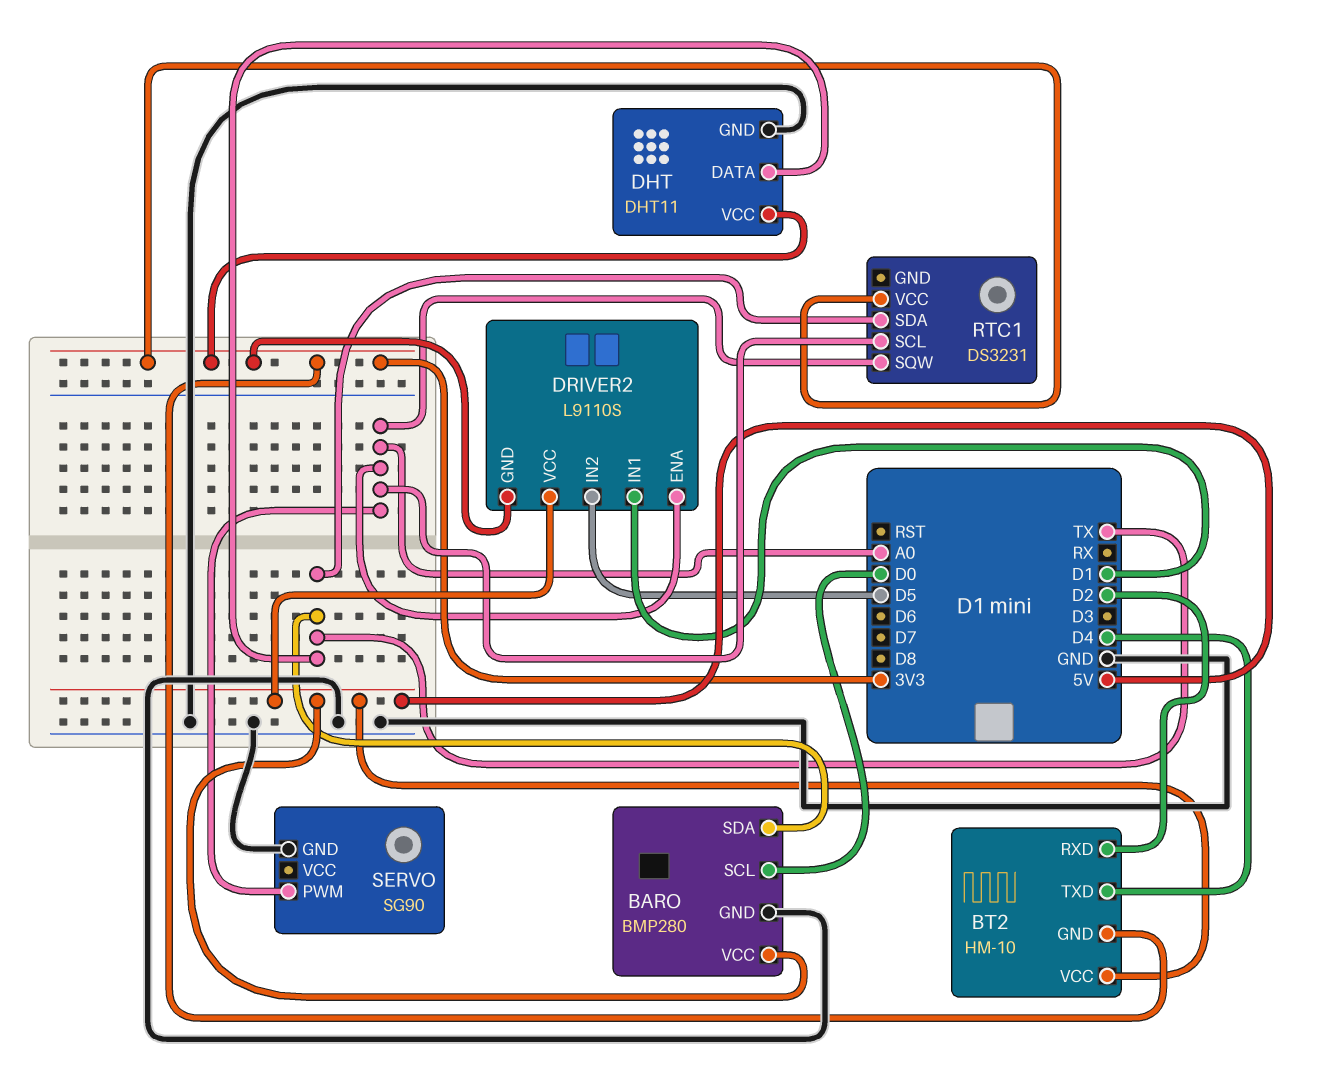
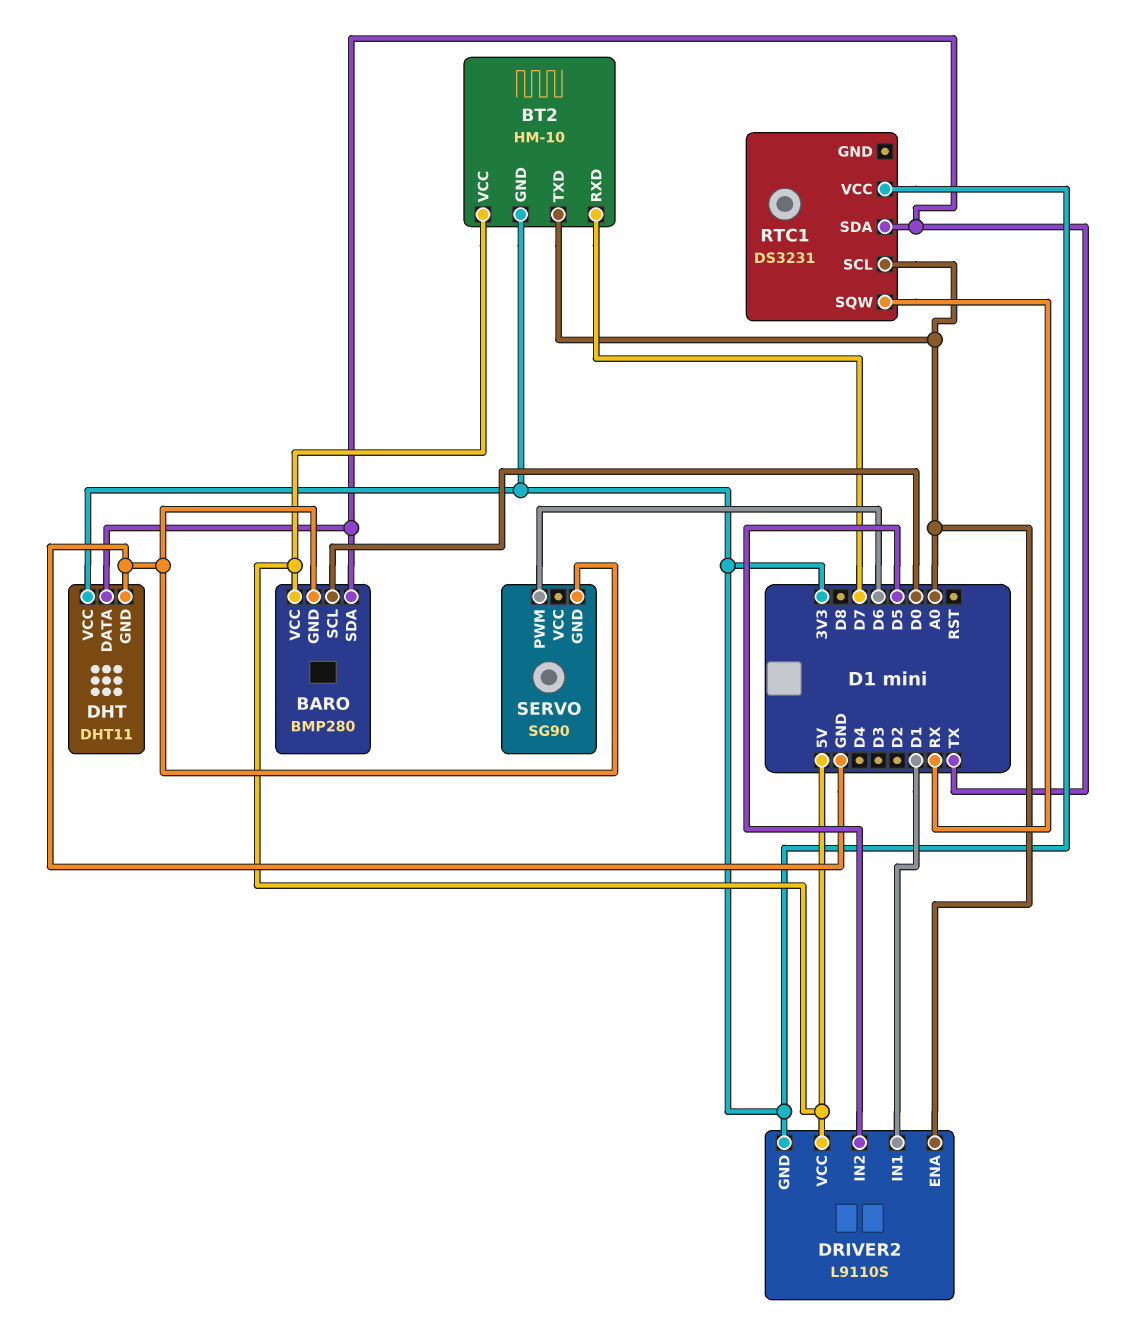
BT2 pin RXD: D2 -> D7
BT2 pin TXD: D4 -> A0
RTC1 pin SQW: A0 -> RX
SERVO pin PWM: A0 -> D6

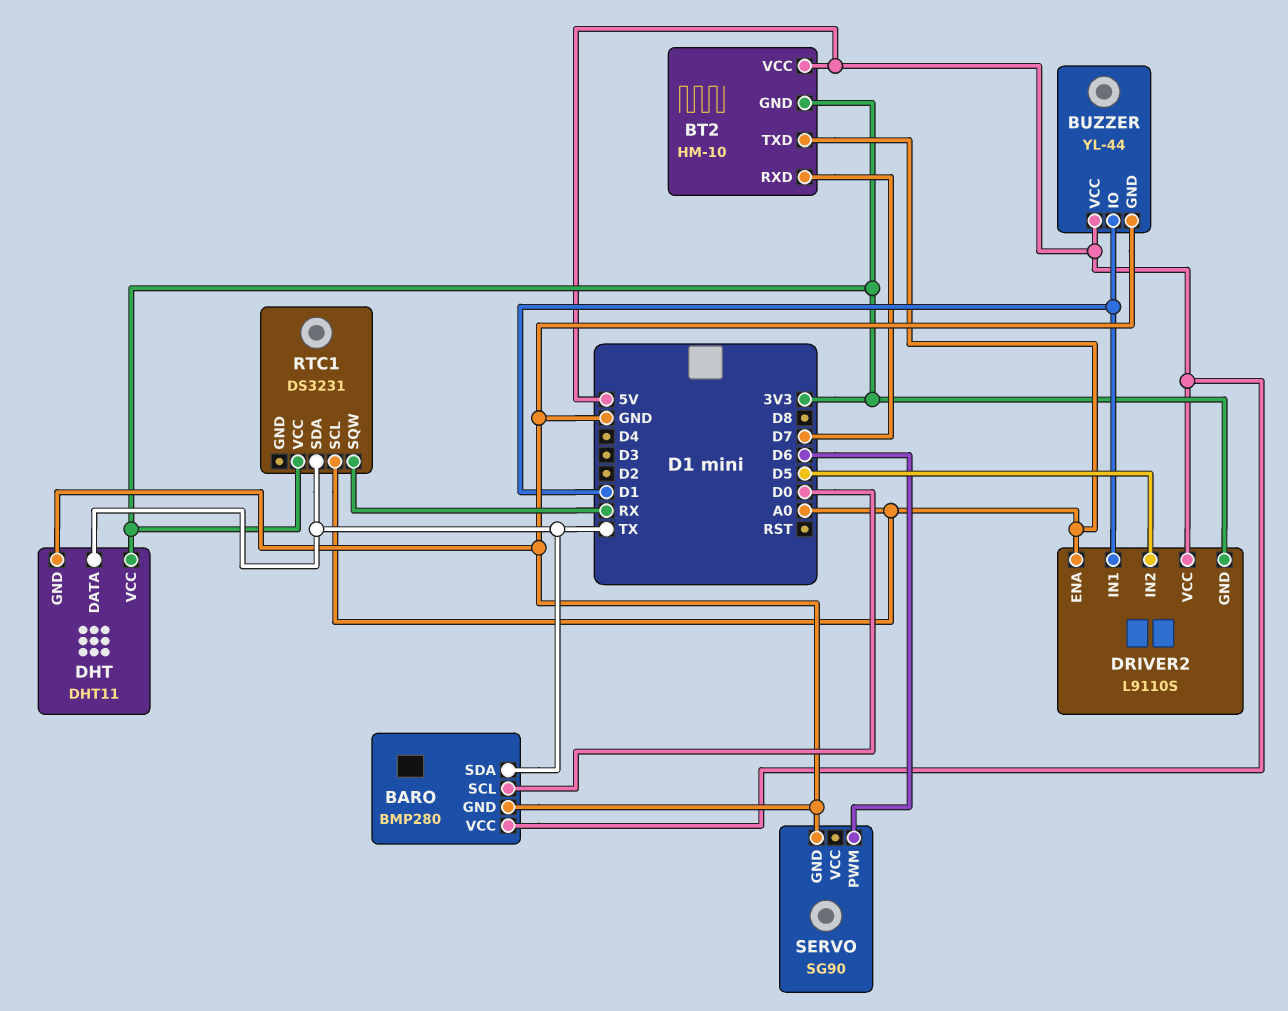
BUZZER: none -> YL-44
BUZZER pin GND: none -> GND
BUZZER pin IO: none -> D1
BUZZER pin VCC: none -> 5V

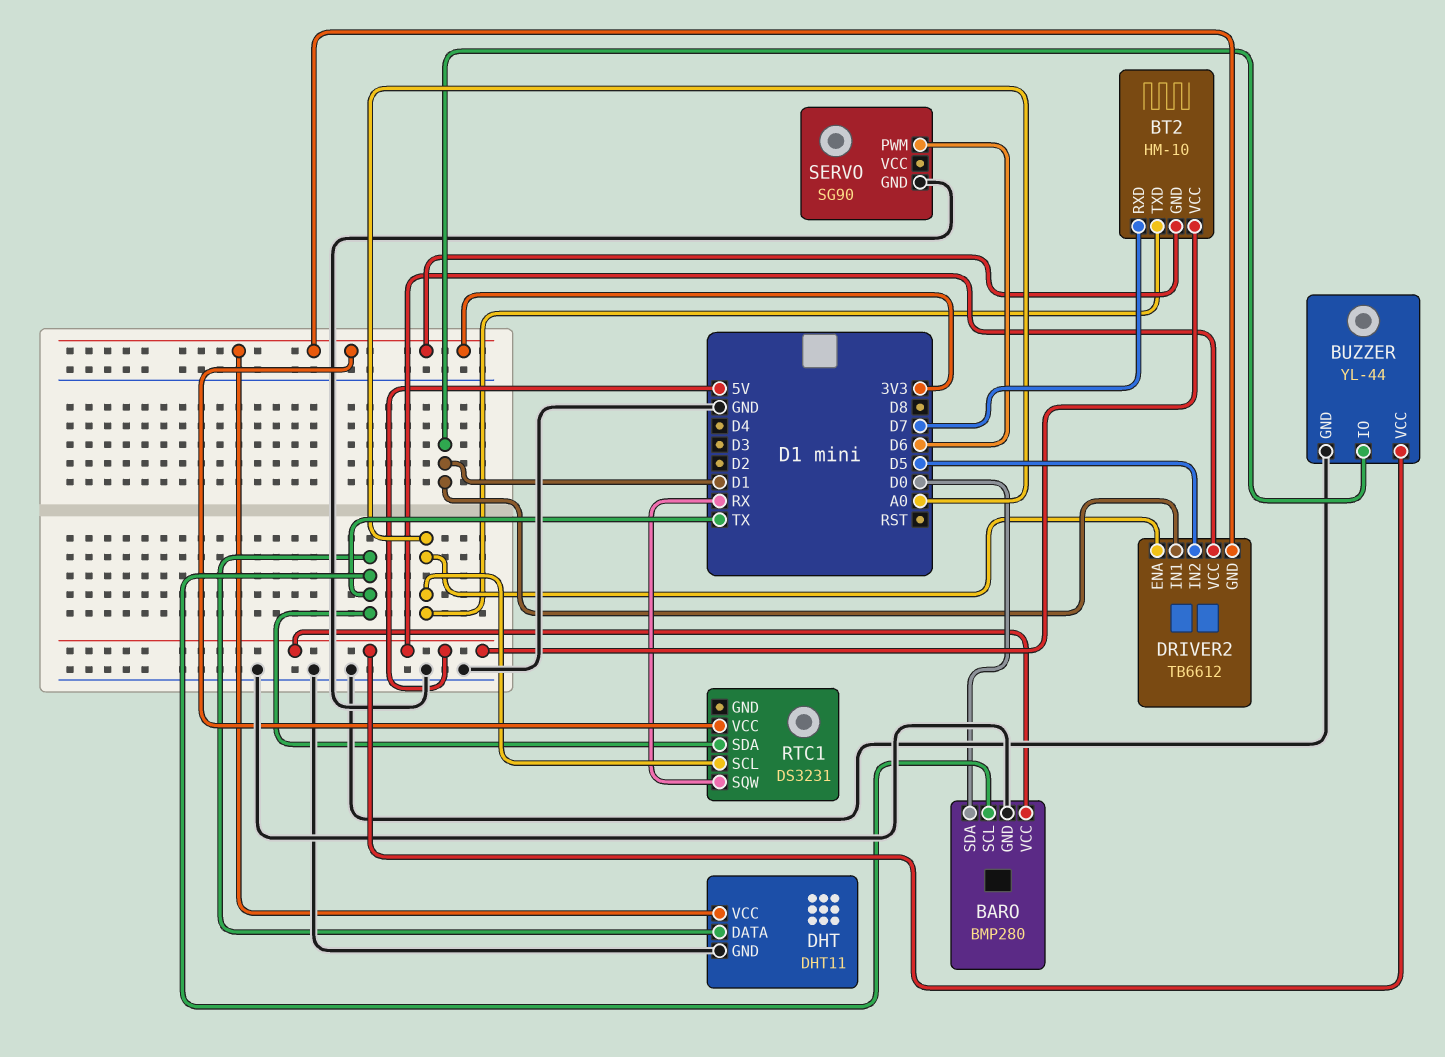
BARO pin SCL: D0 -> TX
BARO pin SDA: TX -> D0
DRIVER2: L9110S -> TB6612

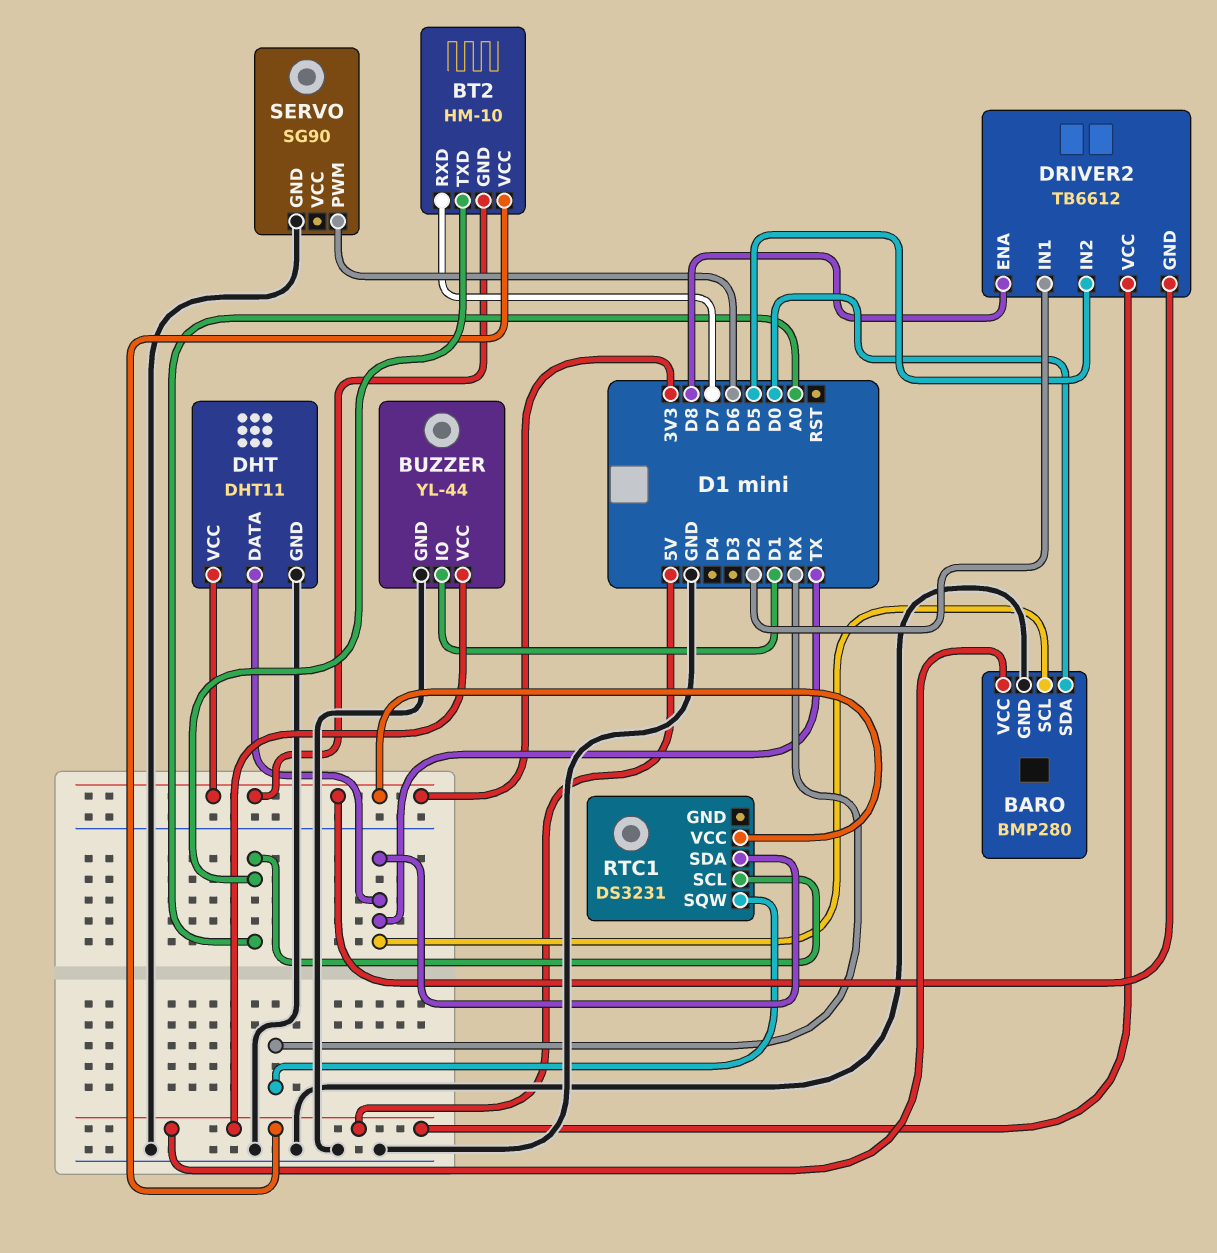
DRIVER2 pin ENA: A0 -> D8
DRIVER2 pin IN1: D1 -> D2

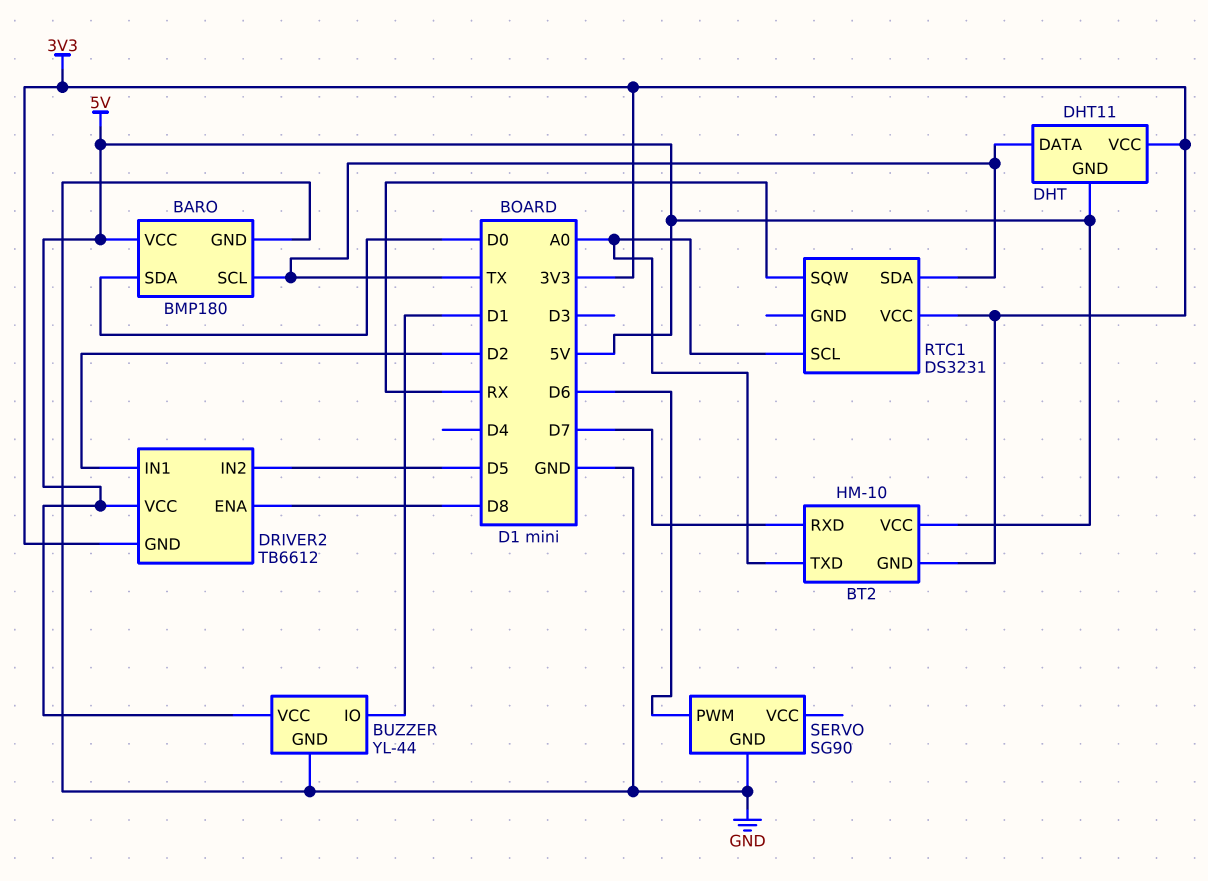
BARO: BMP280 -> BMP180
DHT pin GND: GND -> 5V

